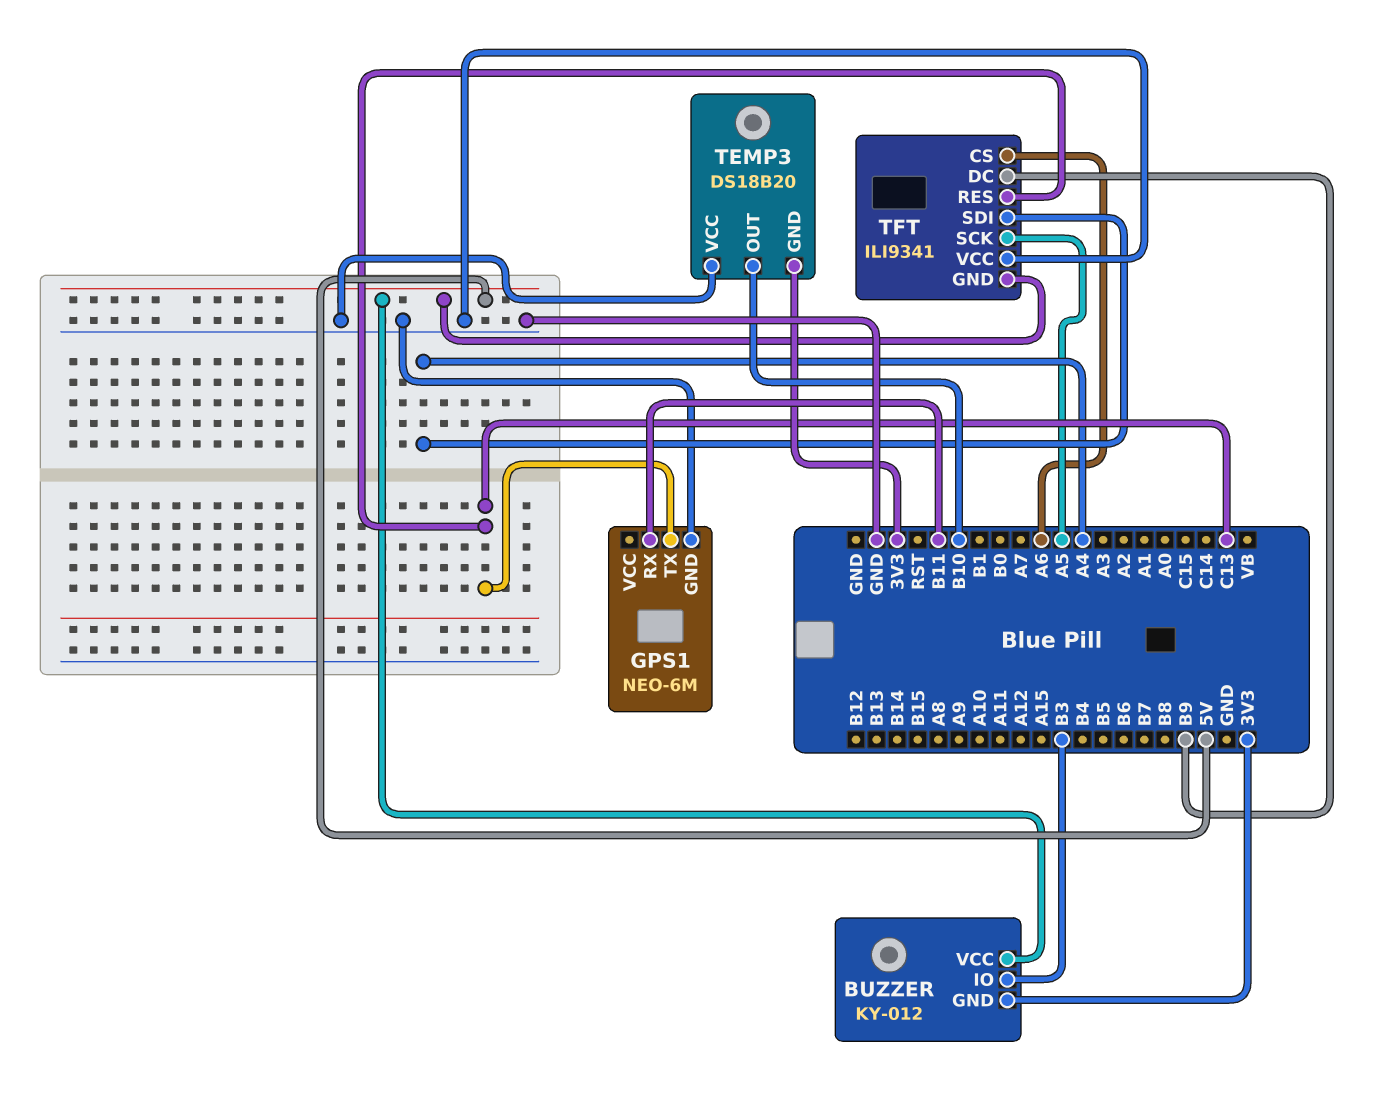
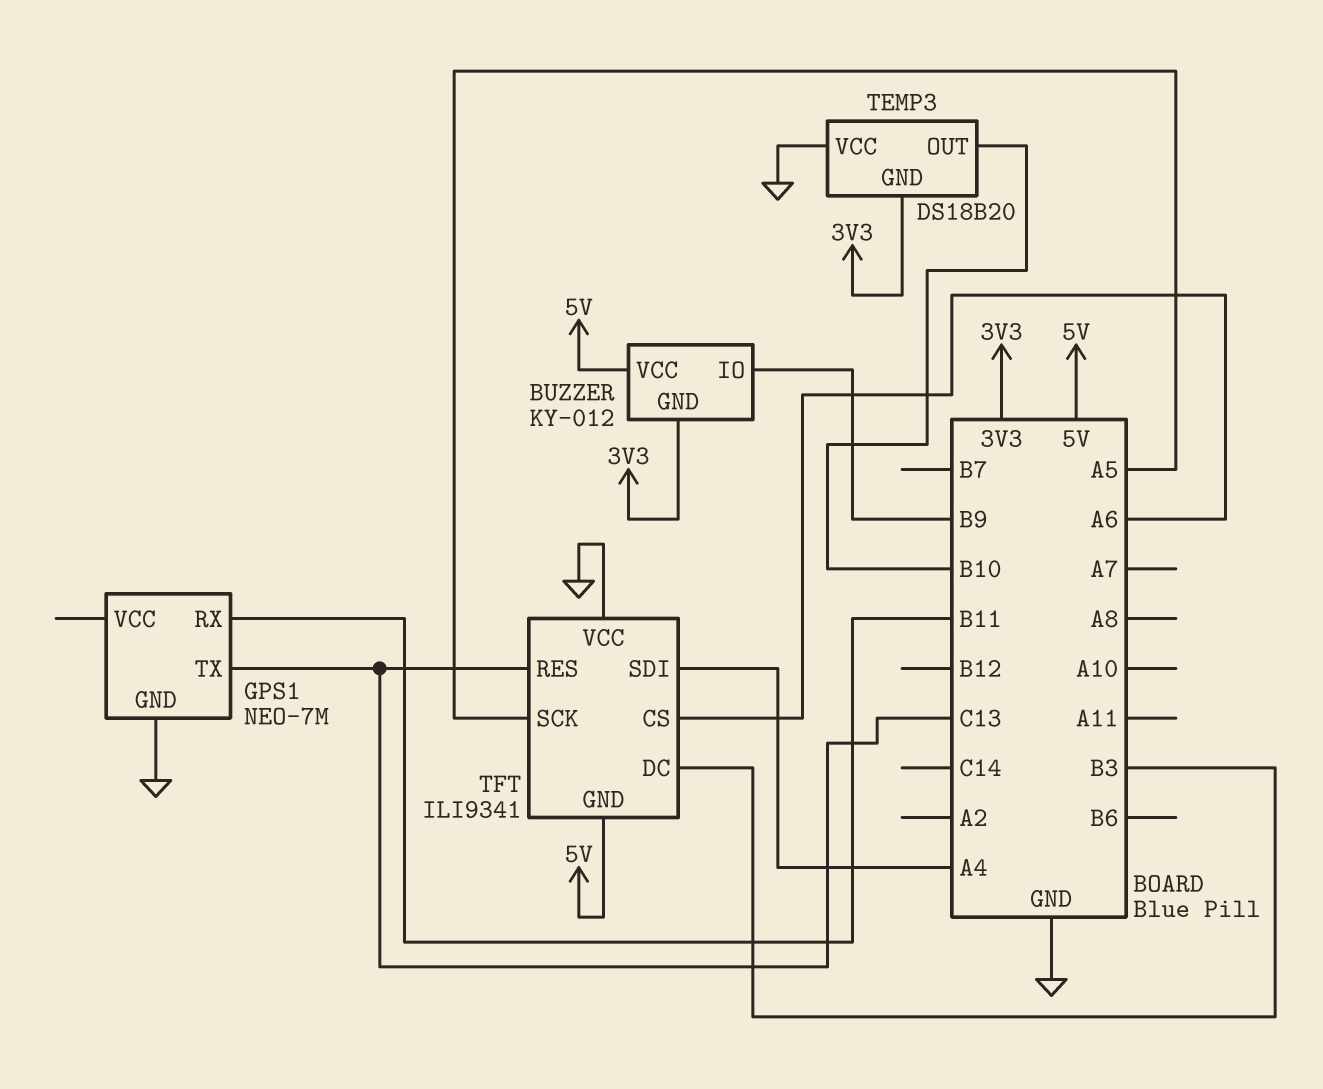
BUZZER pin IO: B3 -> B9
GPS1: NEO-6M -> NEO-7M
TFT pin DC: B9 -> B3

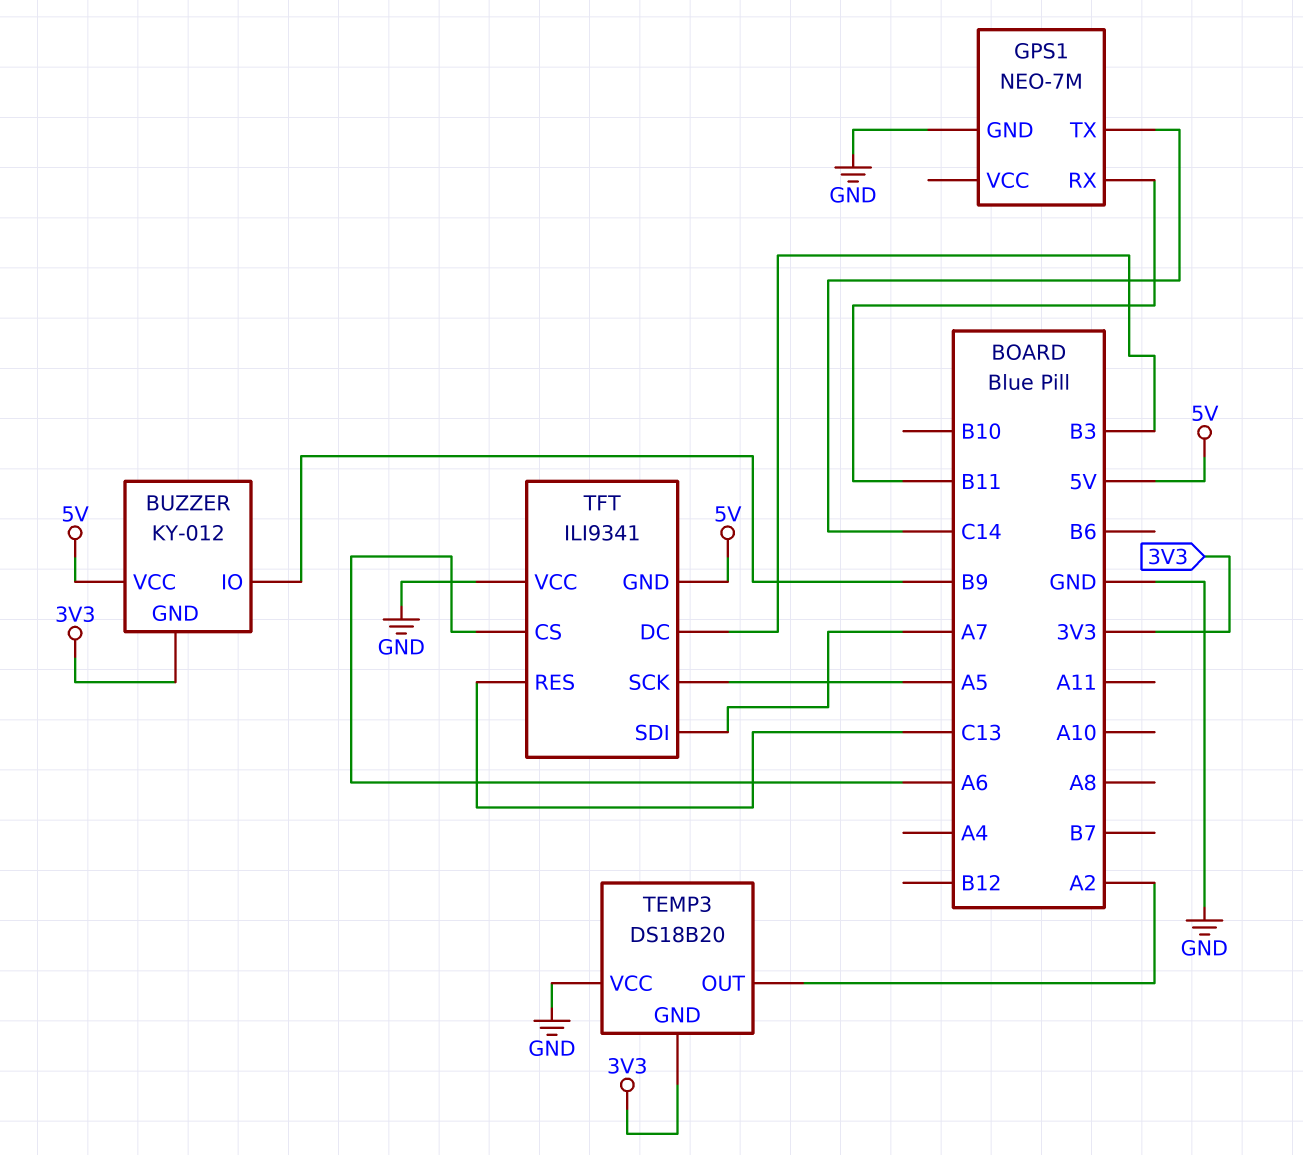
GPS1 pin TX: C13 -> C14
TEMP3 pin OUT: B10 -> A2
TFT pin SDI: A4 -> A7

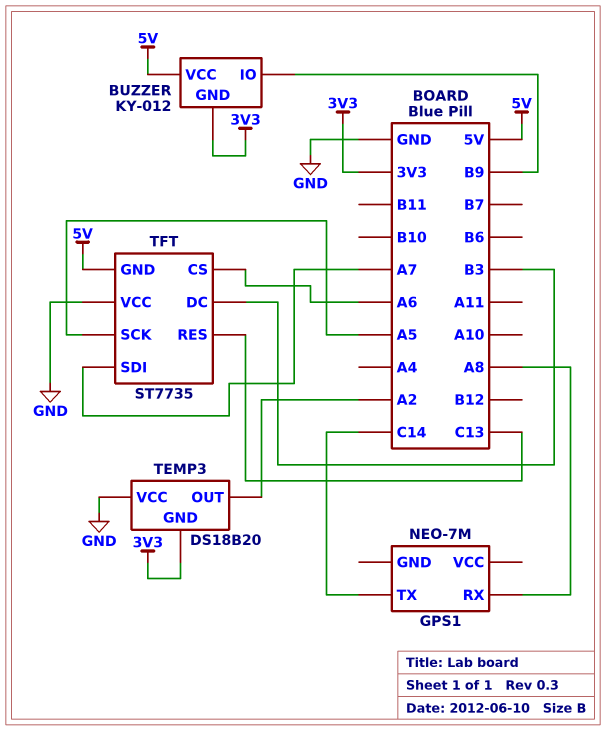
GPS1 pin GND: GND -> none
GPS1 pin RX: B11 -> A8
TFT: ILI9341 -> ST7735

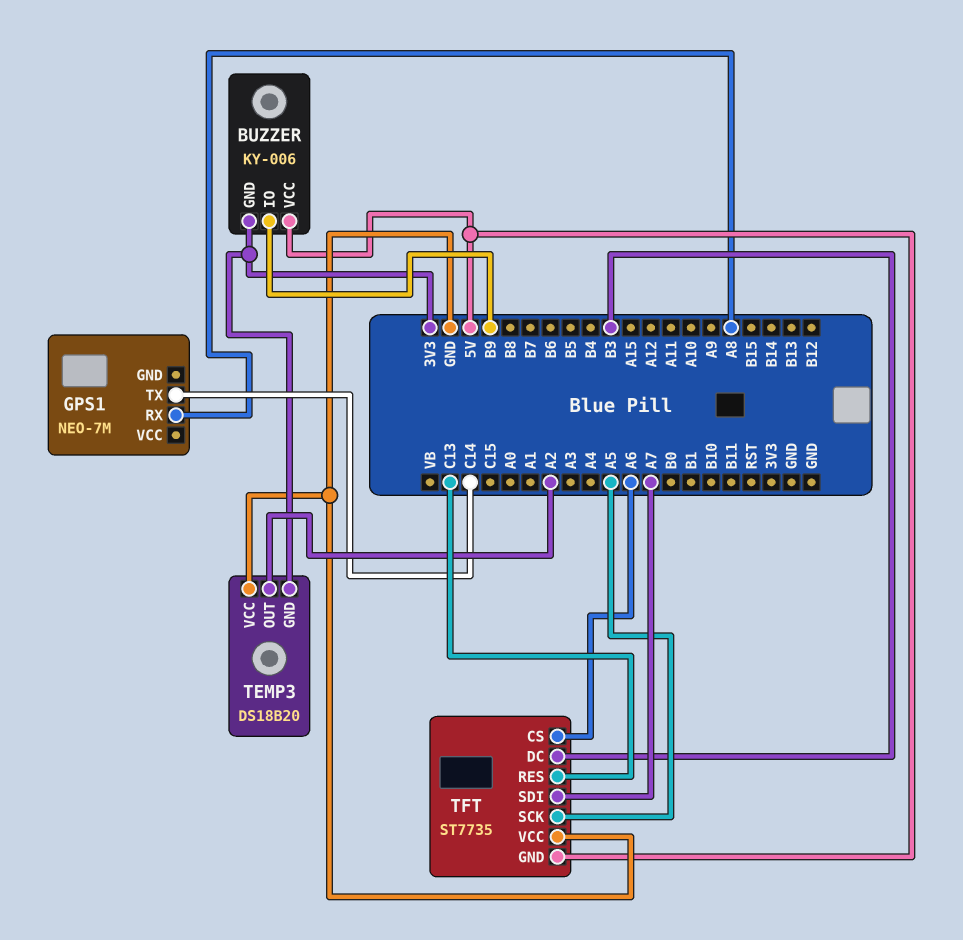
BUZZER: KY-012 -> KY-006

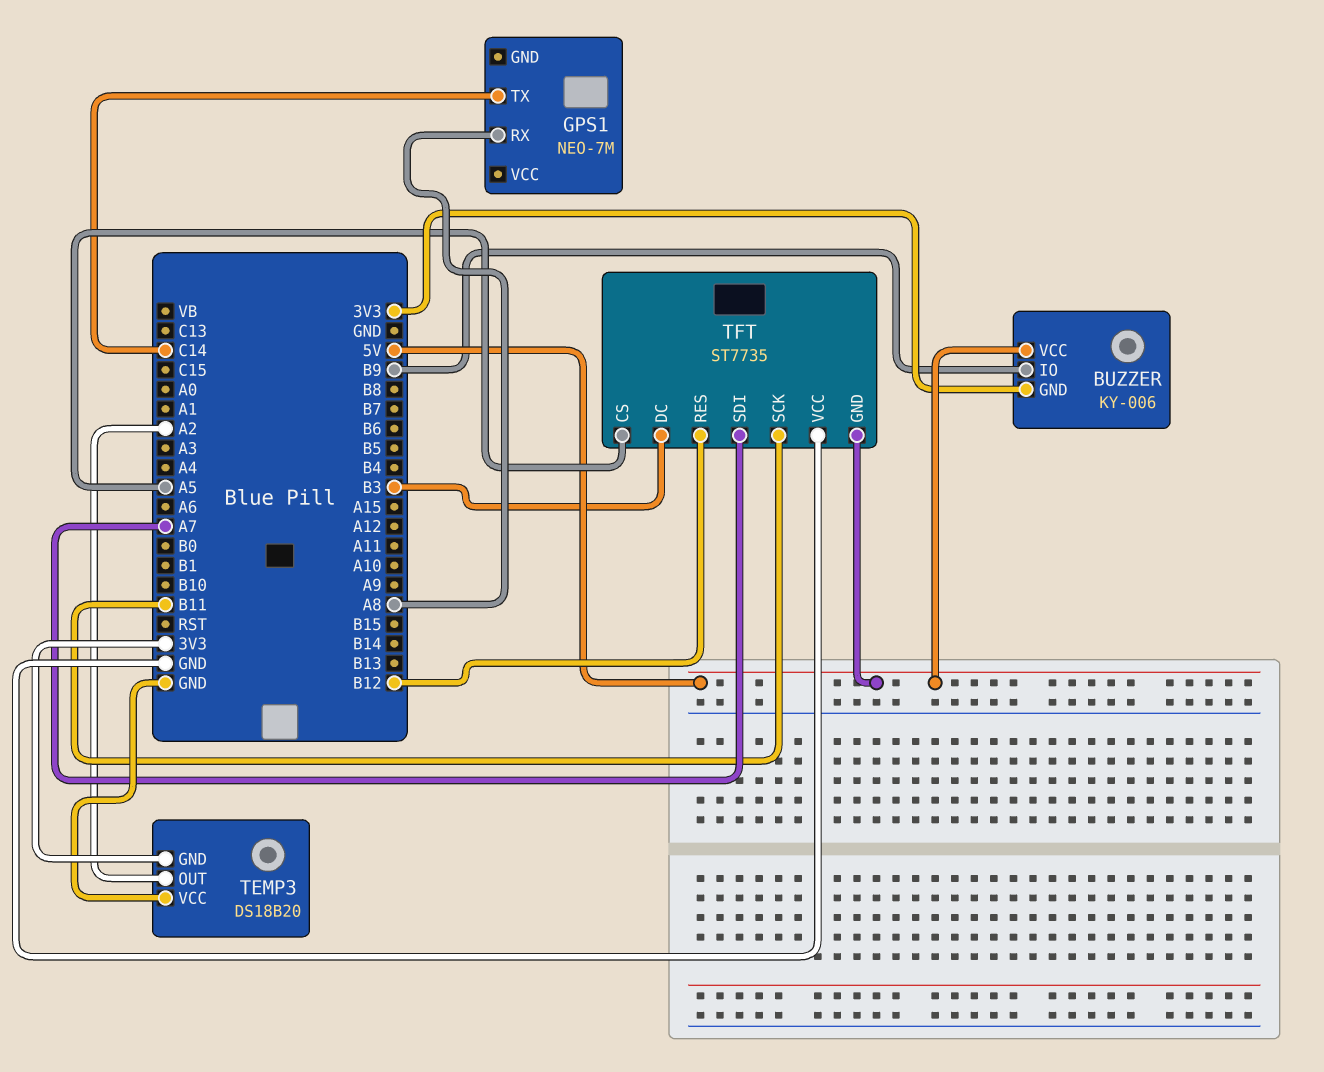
TFT pin CS: A6 -> A5
TFT pin RES: C13 -> B12
TFT pin SCK: A5 -> B11

